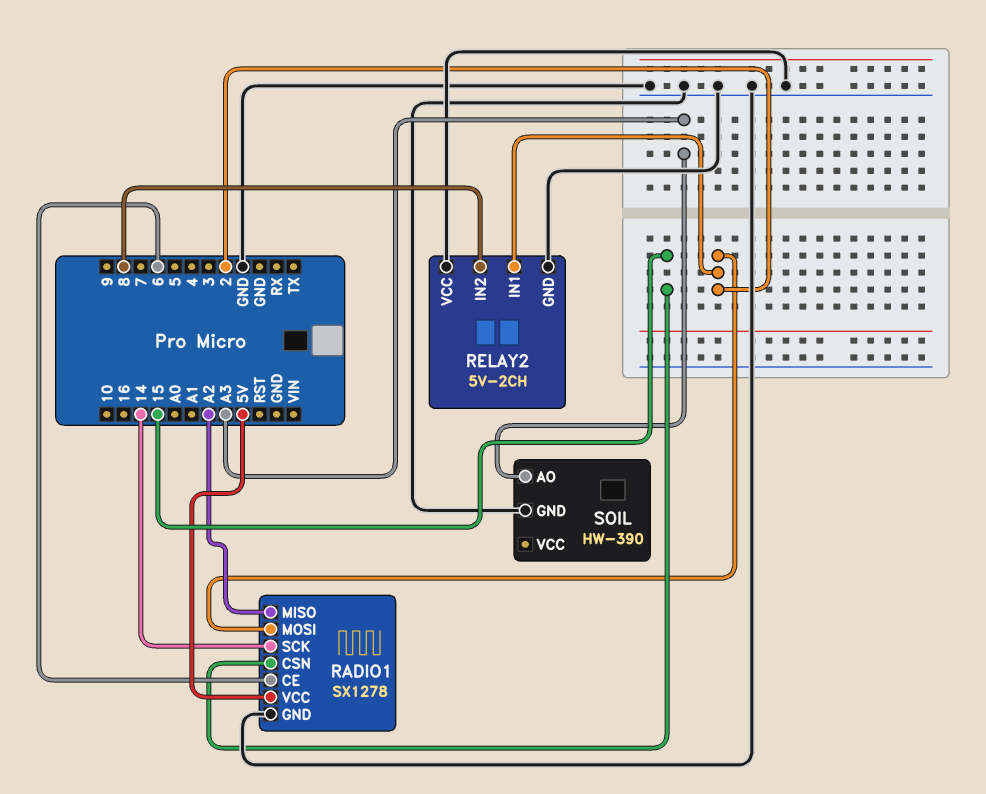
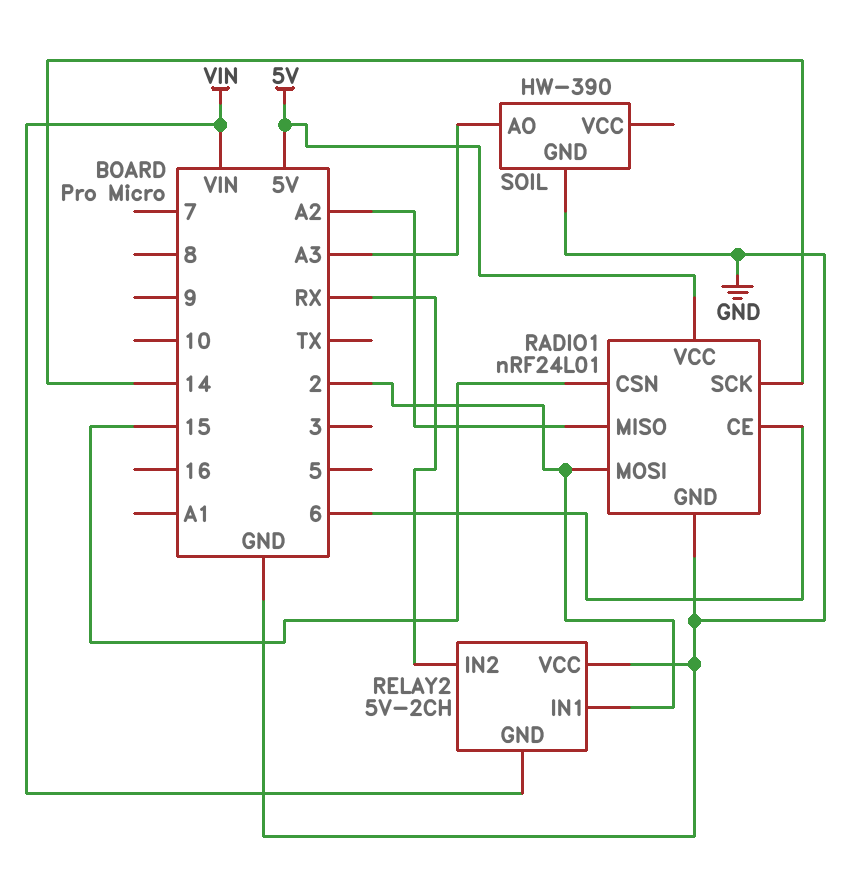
RADIO1: SX1278 -> nRF24L01
RELAY2 pin GND: GND -> VIN
RELAY2 pin IN2: 8 -> RX

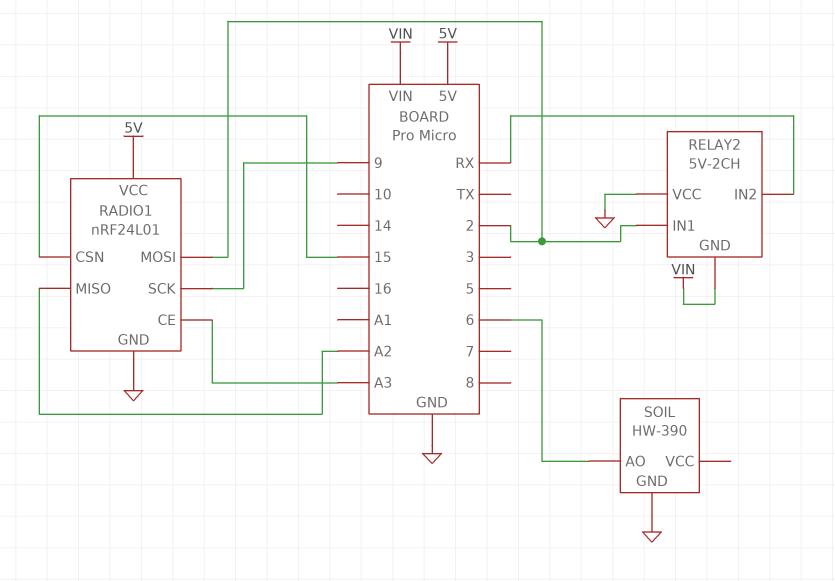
RADIO1 pin CE: 6 -> A3
RADIO1 pin SCK: 14 -> 9
SOIL pin AO: A3 -> 6

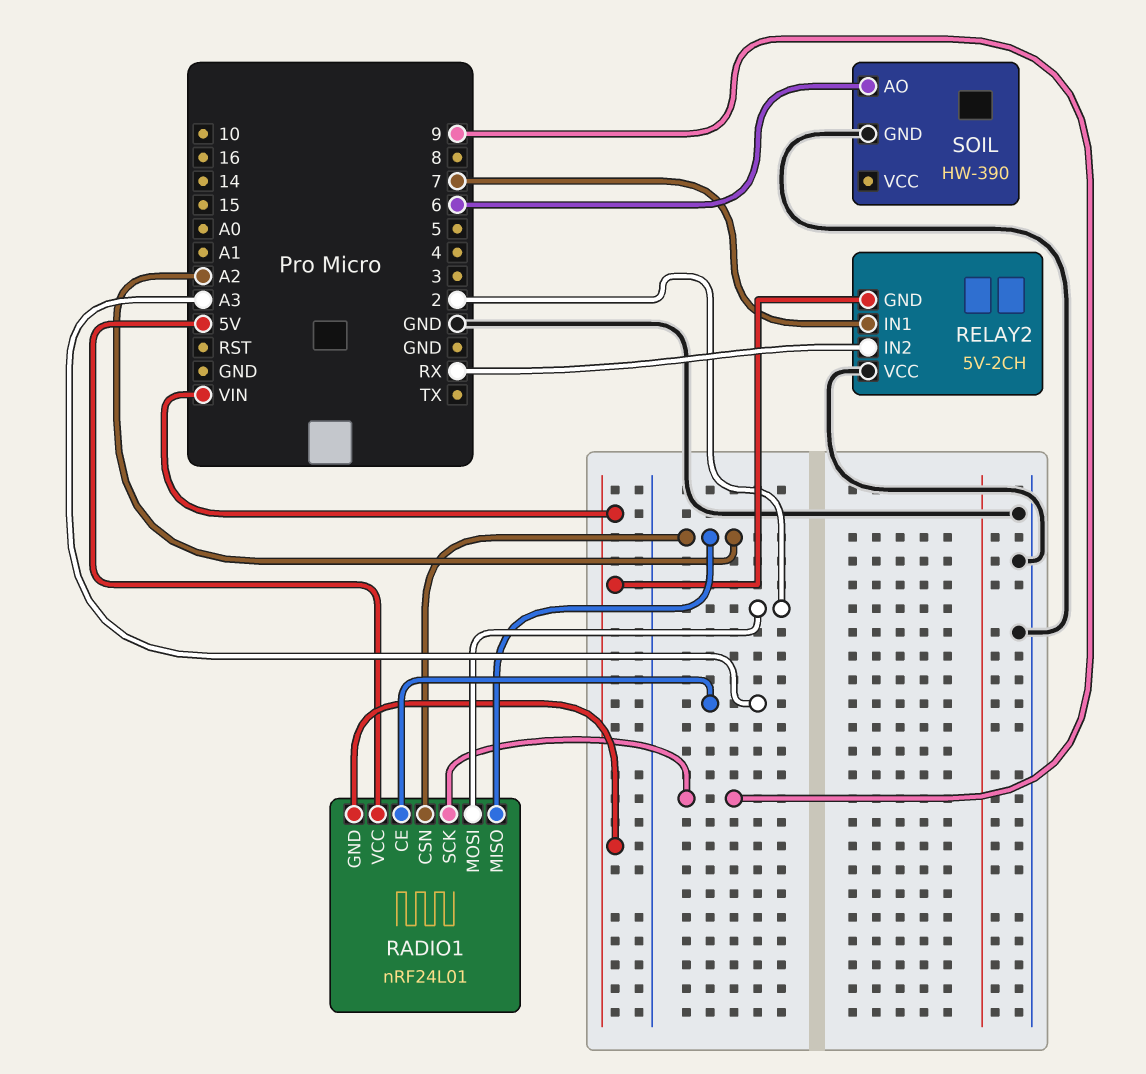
RADIO1 pin CSN: 15 -> A2
RADIO1 pin GND: GND -> VIN
RELAY2 pin IN1: 2 -> 7

